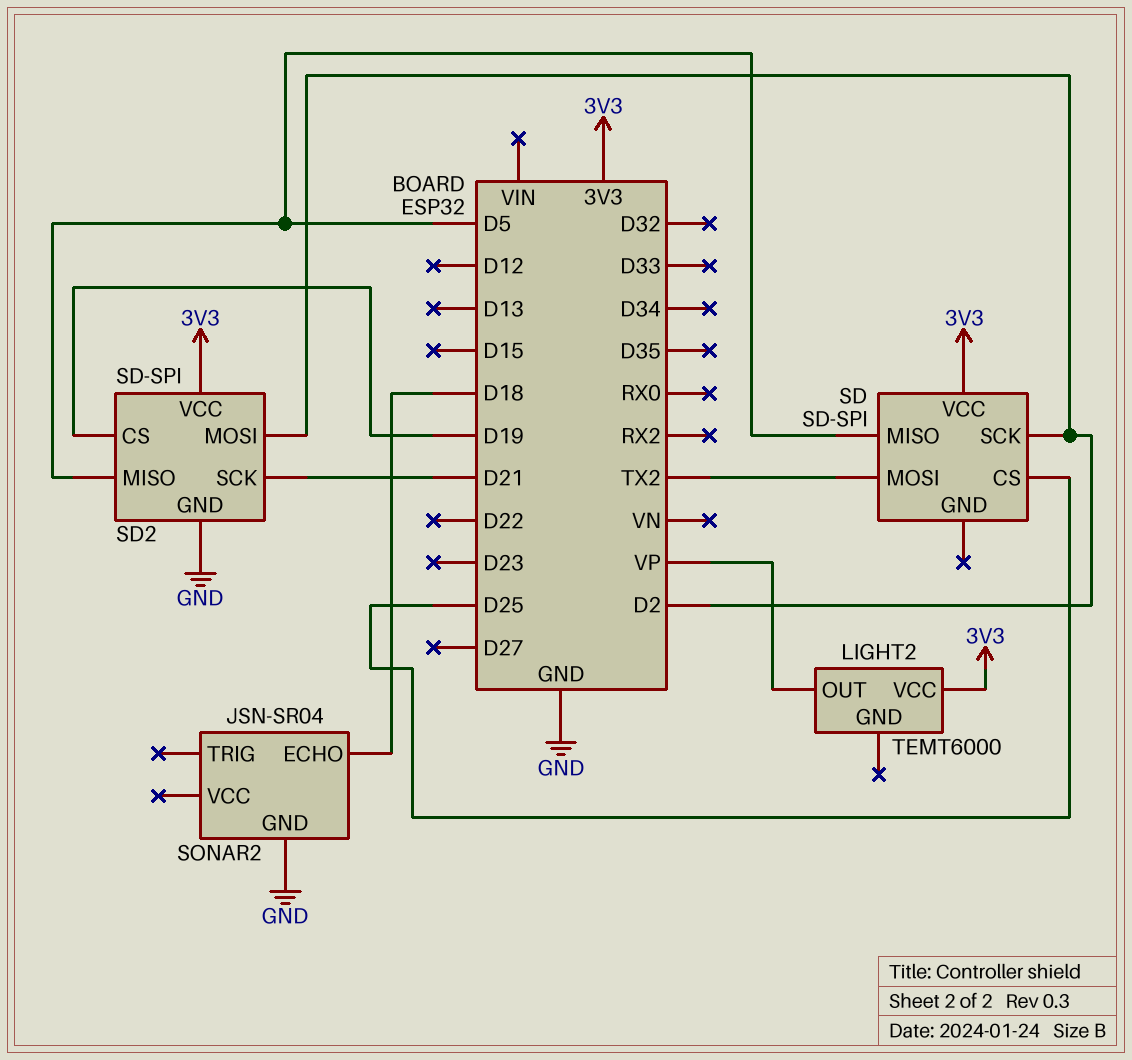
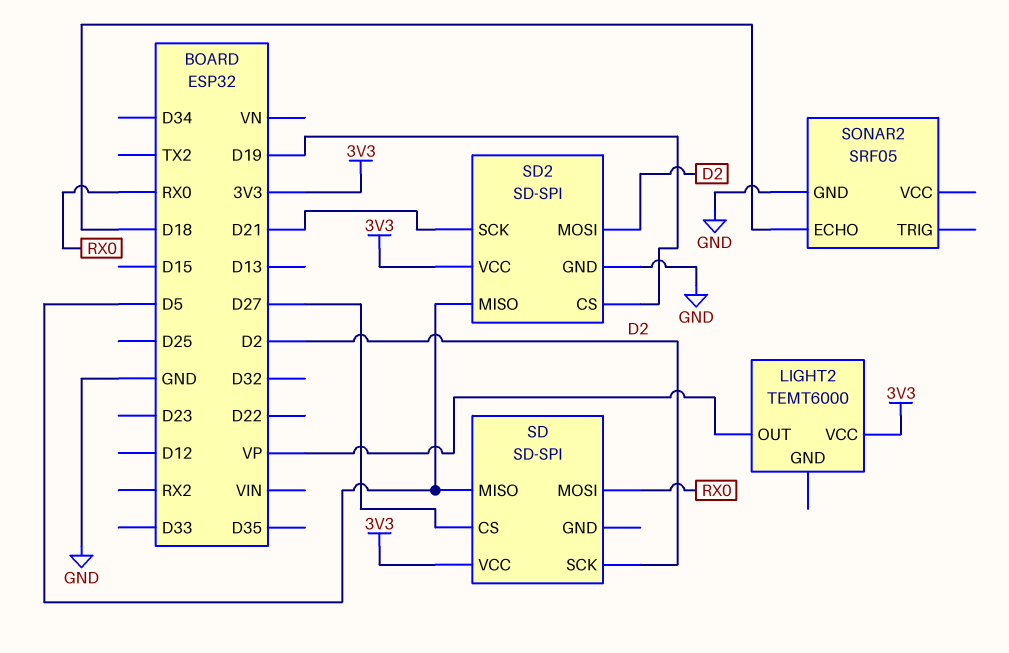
SD pin CS: D25 -> D27
SD pin MOSI: TX2 -> RX0
SONAR2: JSN-SR04 -> SRF05

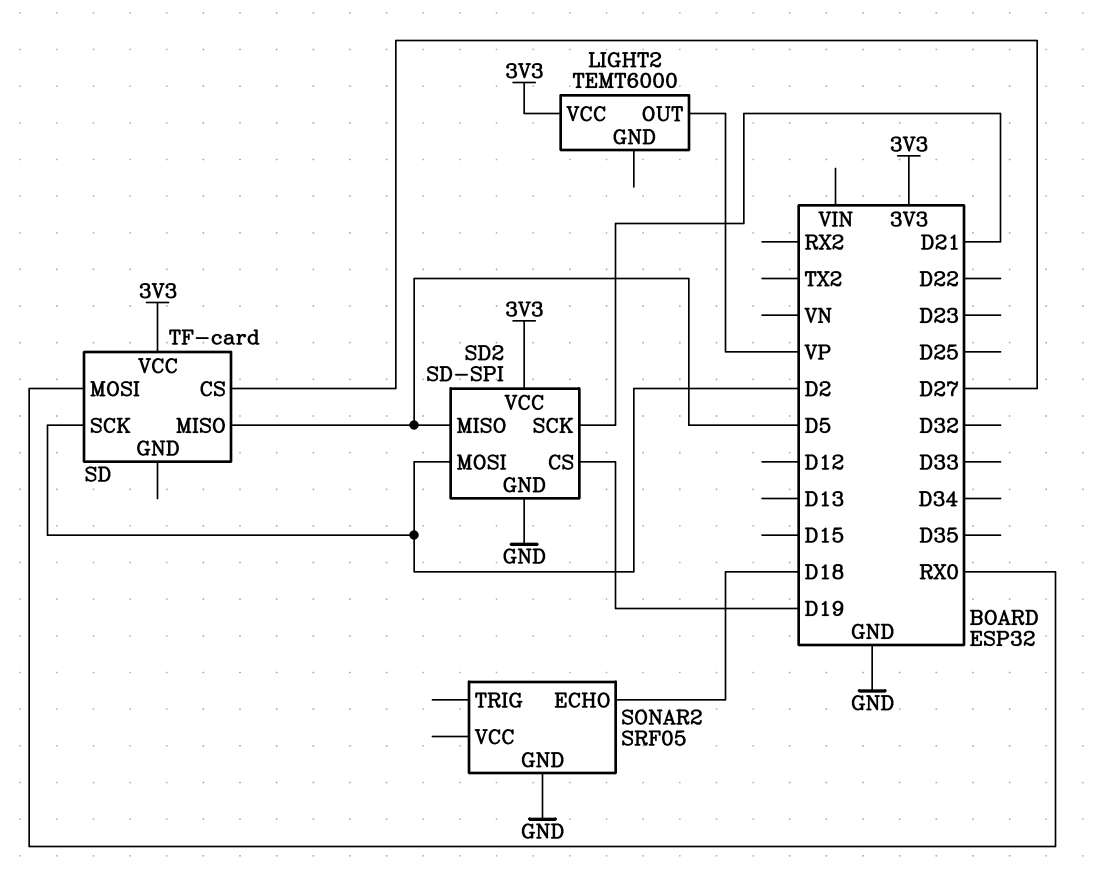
SD: SD-SPI -> TF-card

